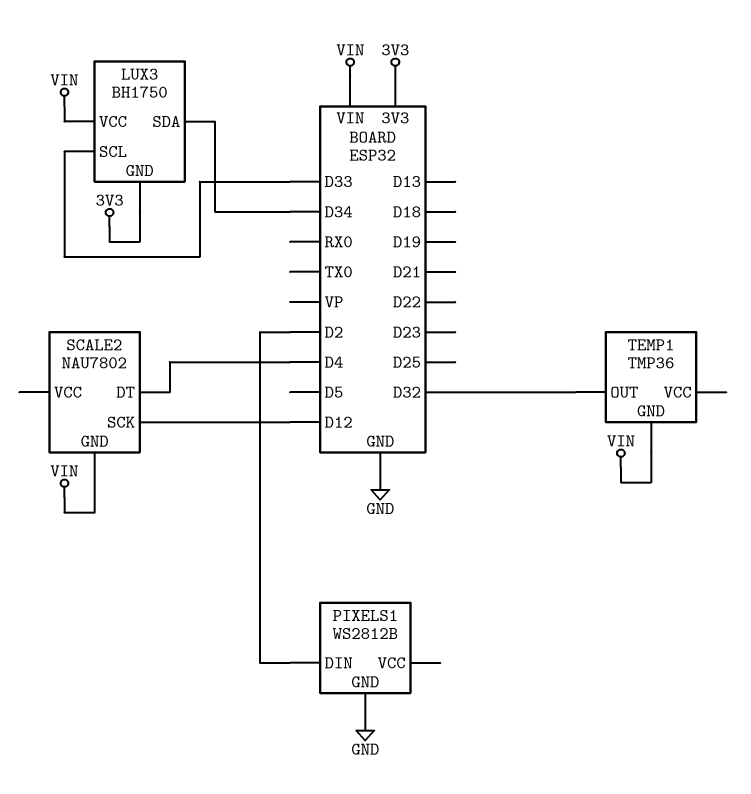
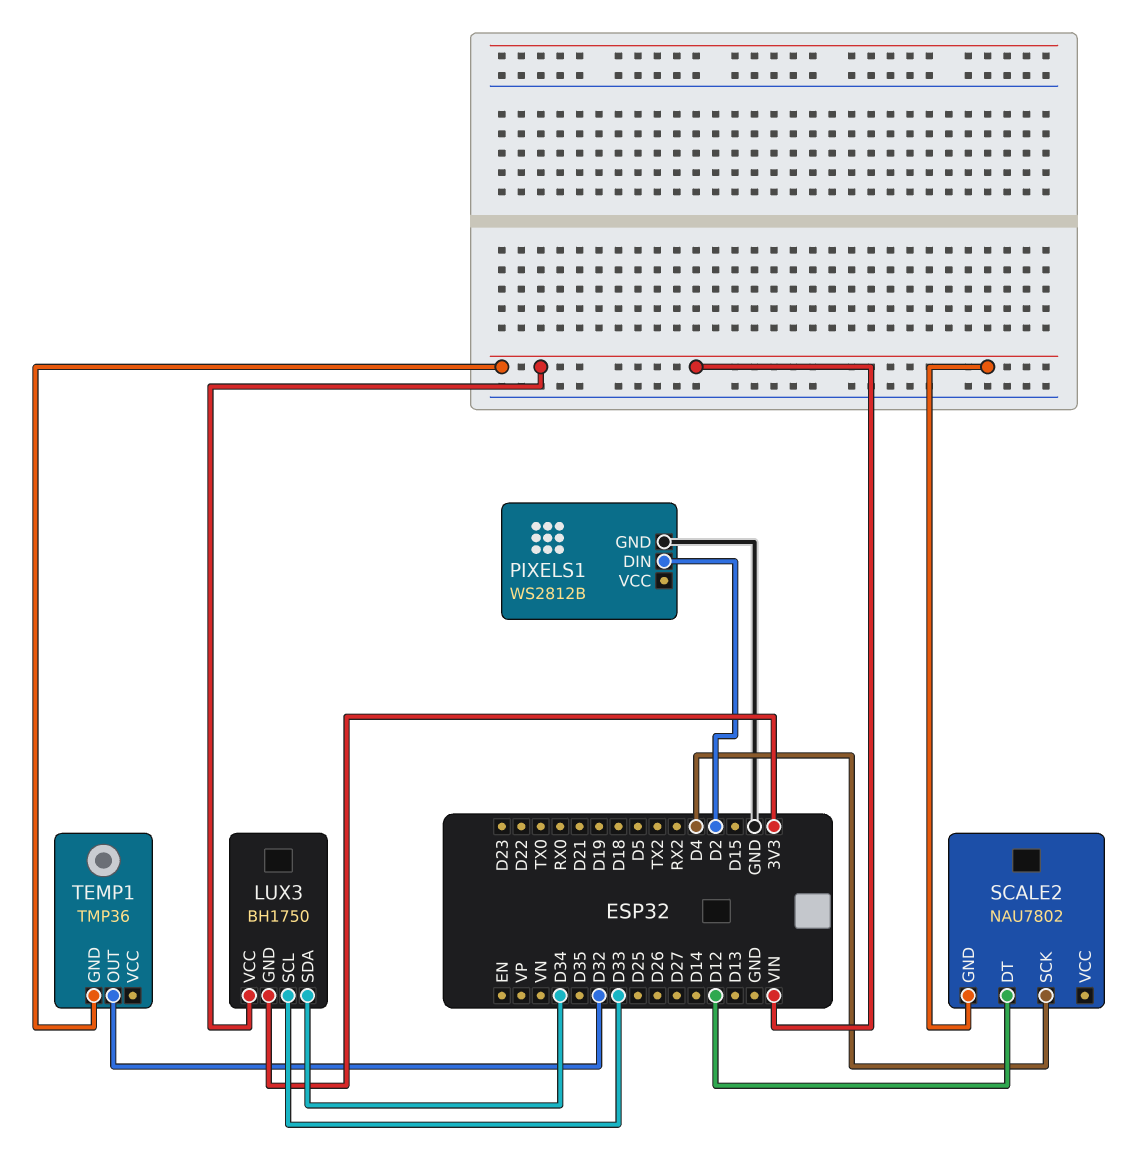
SCALE2 pin DT: D4 -> D12
SCALE2 pin SCK: D12 -> D4

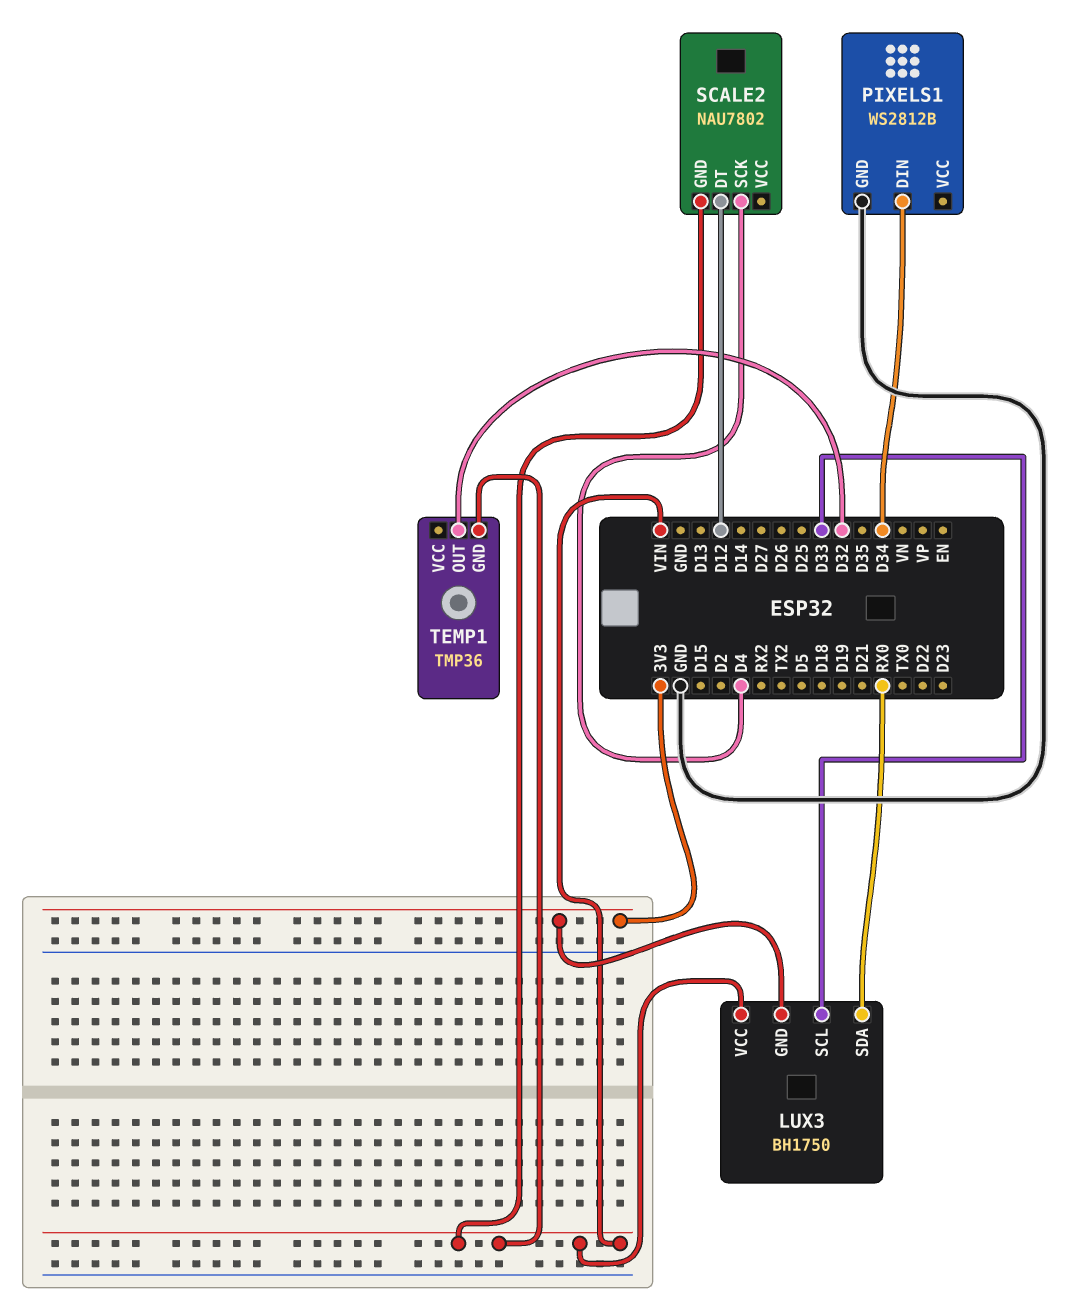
LUX3 pin SDA: D34 -> RX0
PIXELS1 pin DIN: D2 -> D34

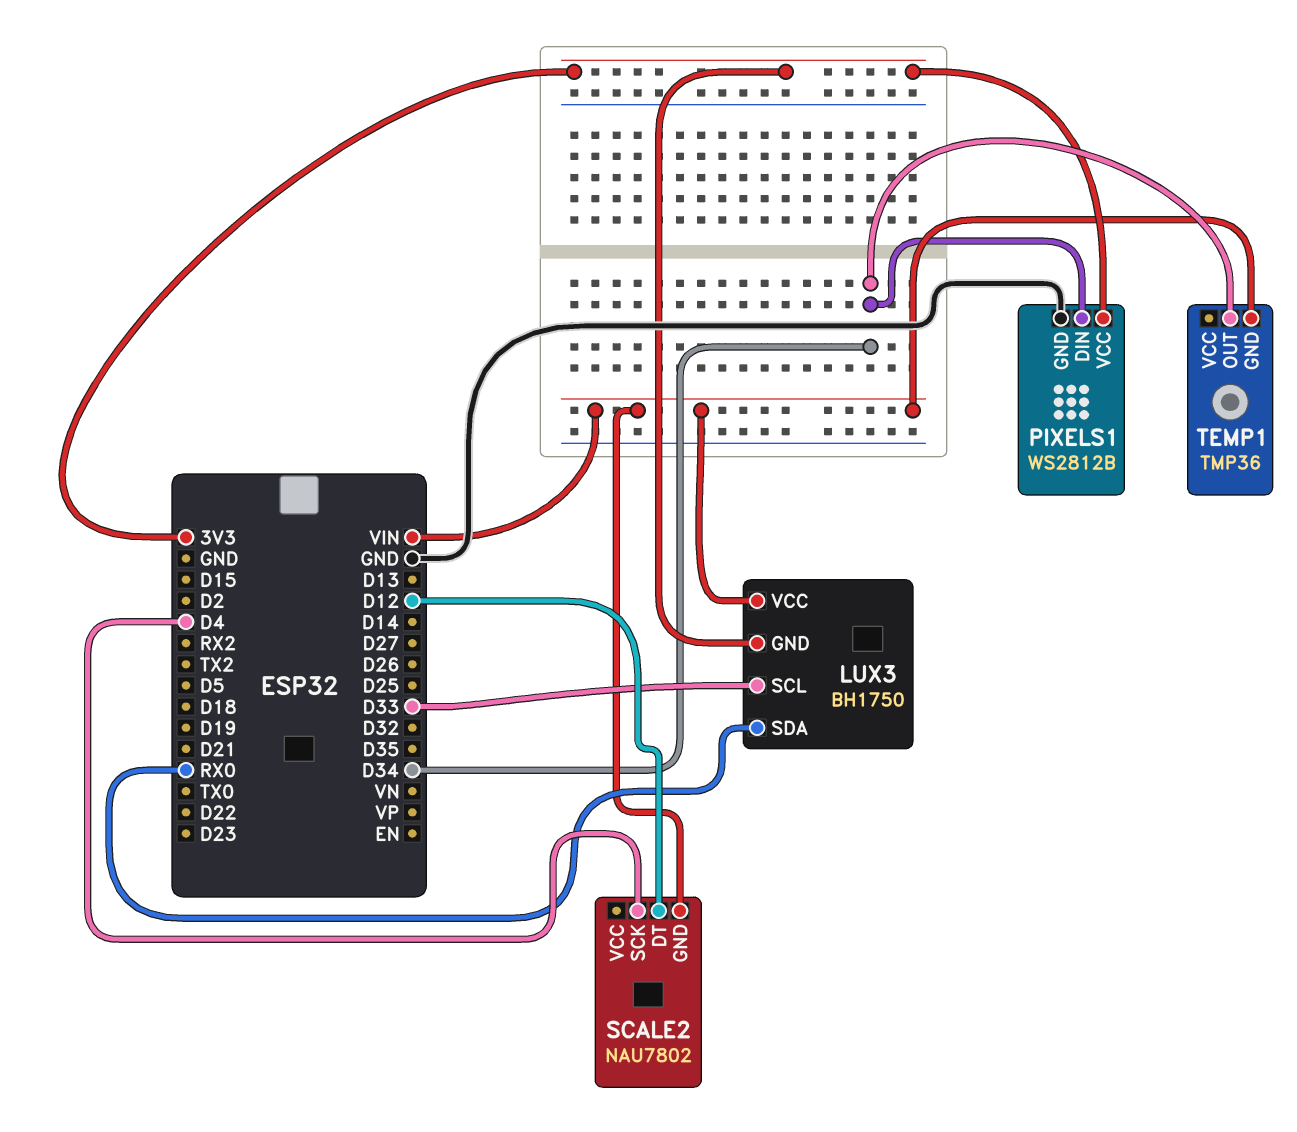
PIXELS1 pin VCC: none -> 3V3
TEMP1 pin OUT: D32 -> D34

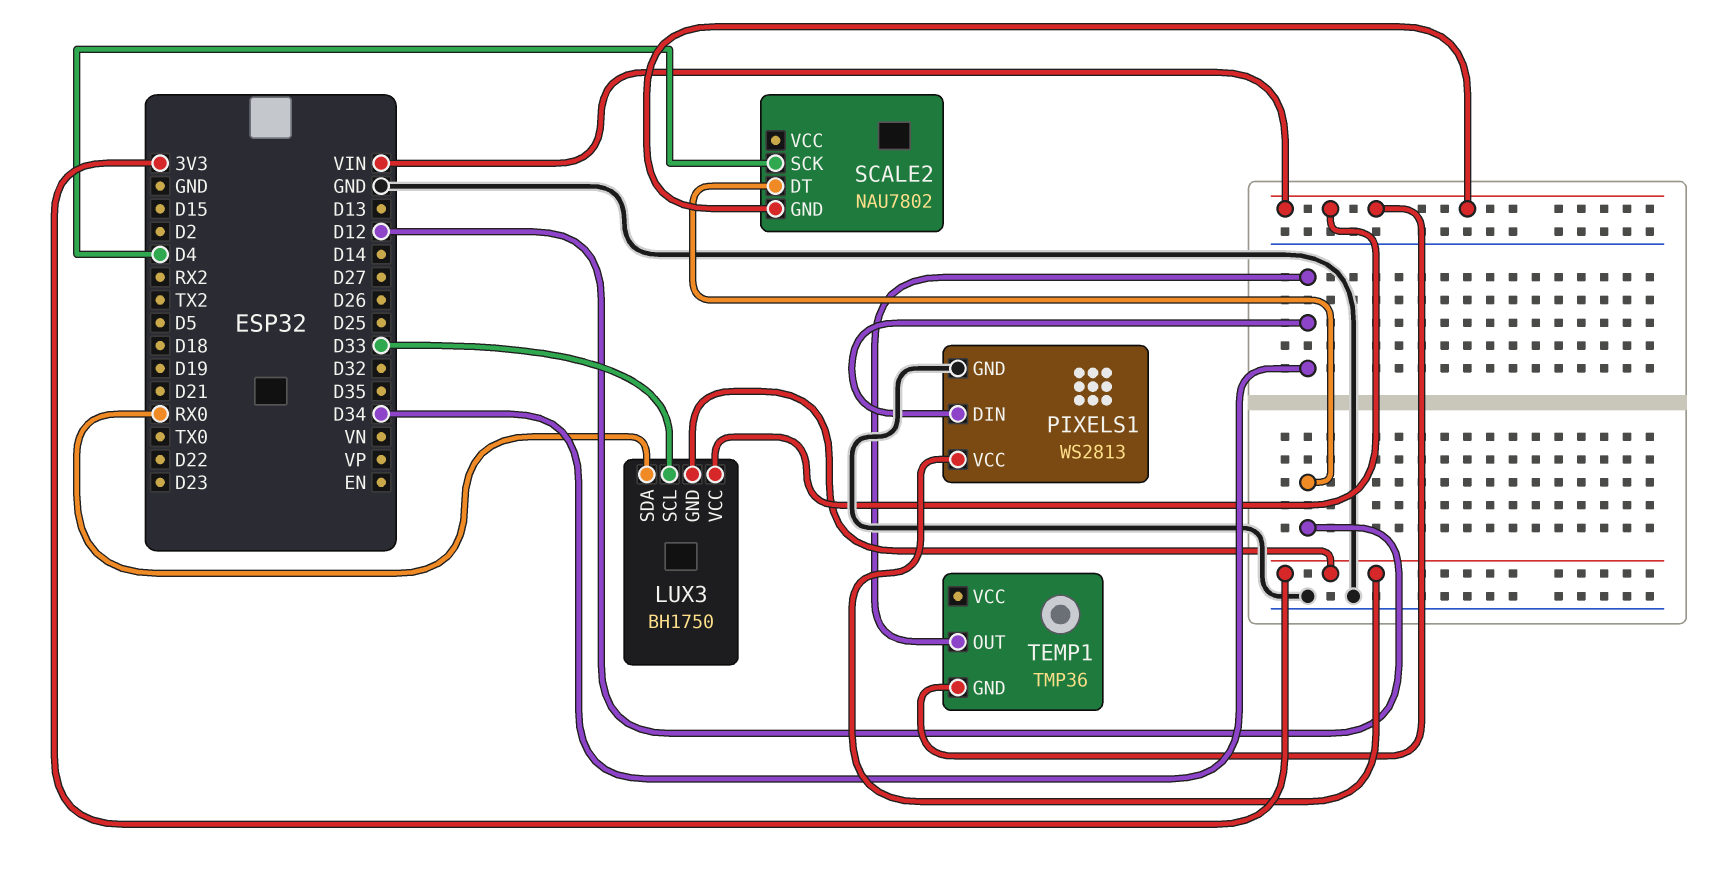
PIXELS1: WS2812B -> WS2813

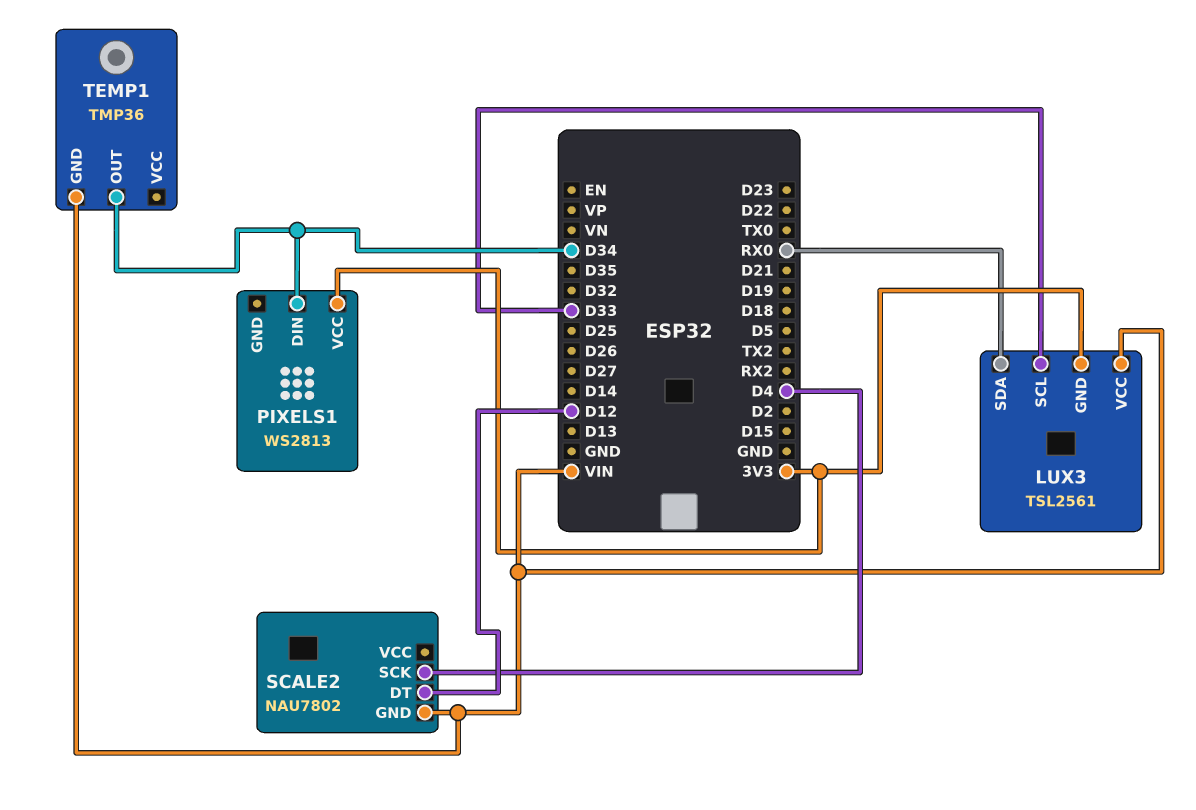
LUX3: BH1750 -> TSL2561
PIXELS1 pin GND: GND -> none

